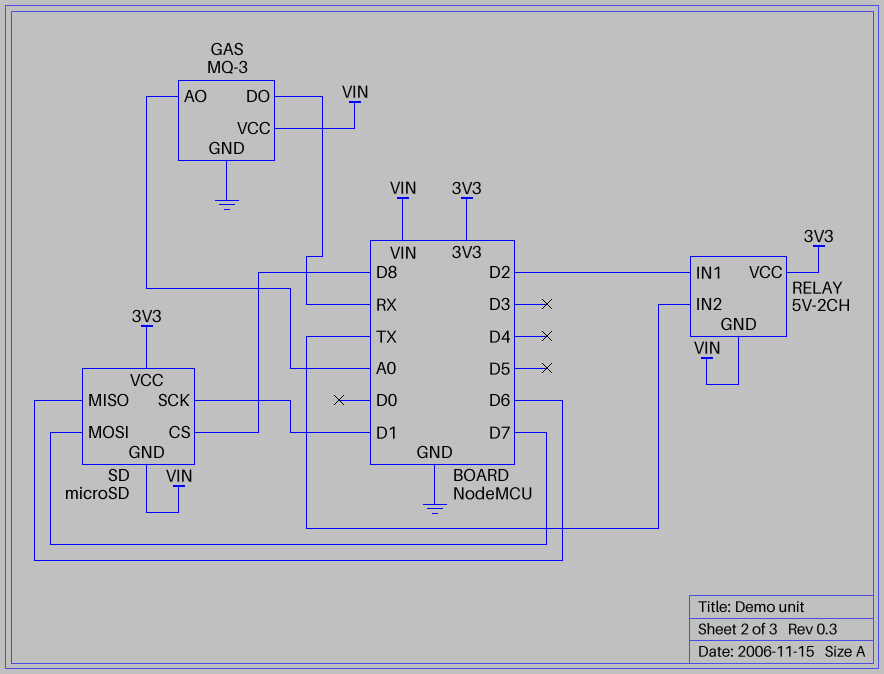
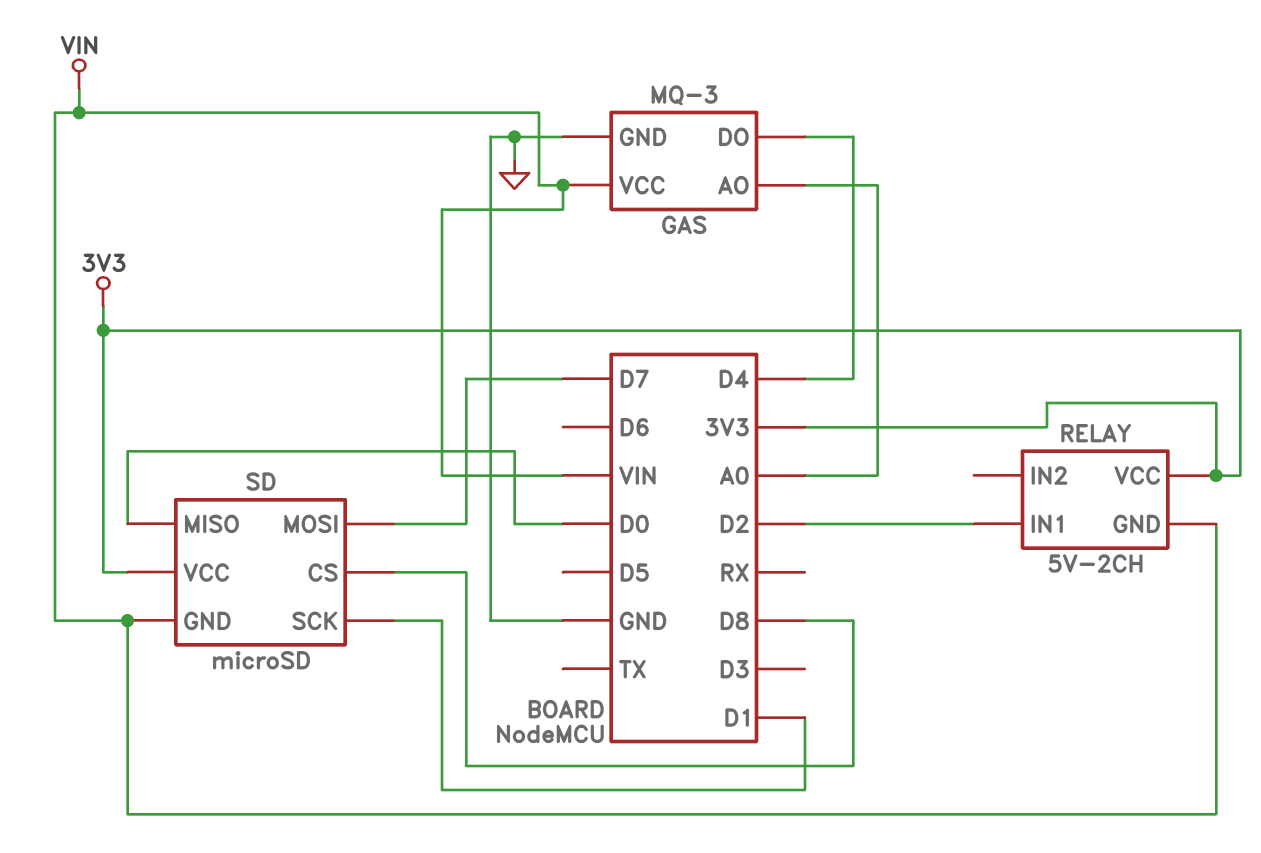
GAS pin DO: RX -> D4
RELAY pin IN2: TX -> none
SD pin MISO: D6 -> D0

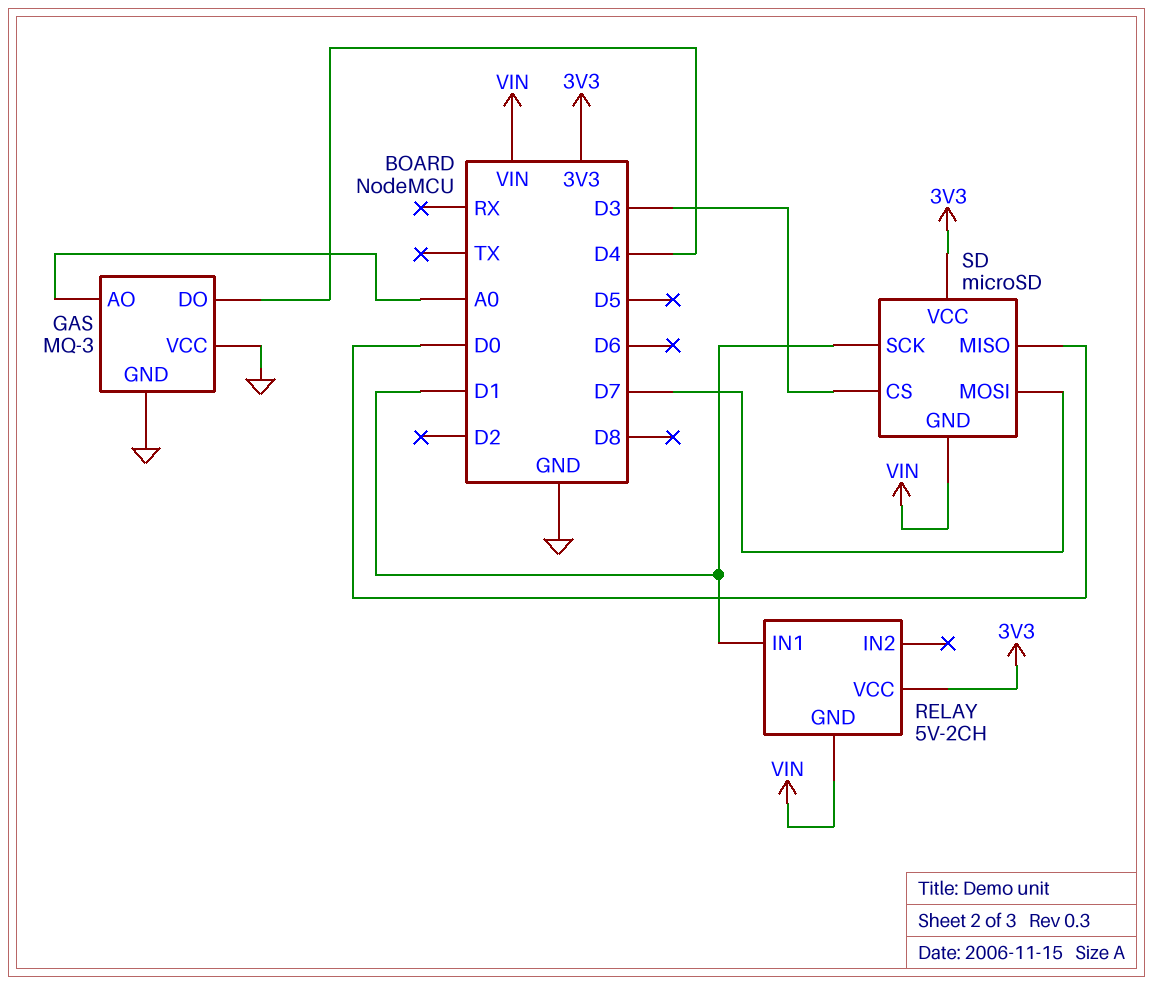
GAS pin VCC: VIN -> GND
RELAY pin IN1: D2 -> D1
SD pin CS: D8 -> D3

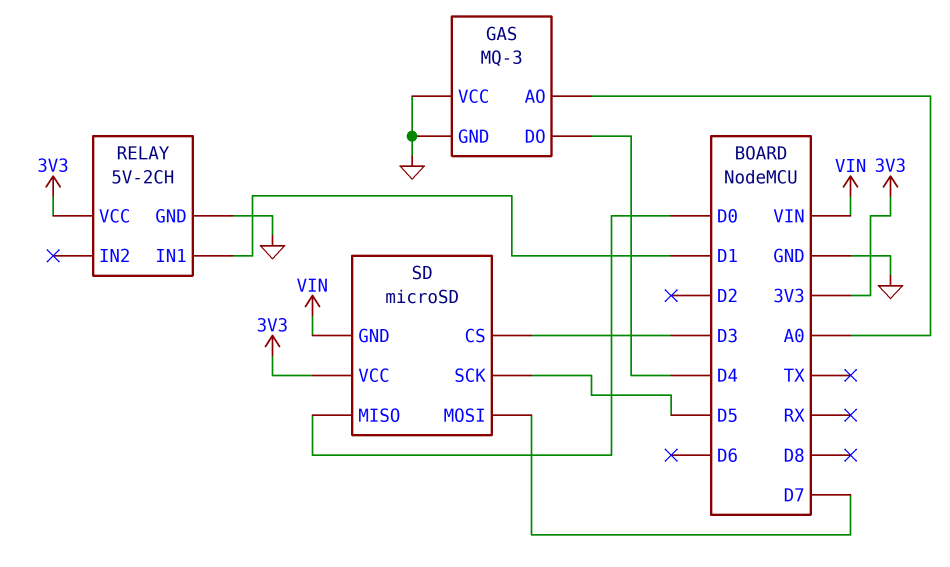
RELAY pin GND: VIN -> GND
SD pin SCK: D1 -> D5

